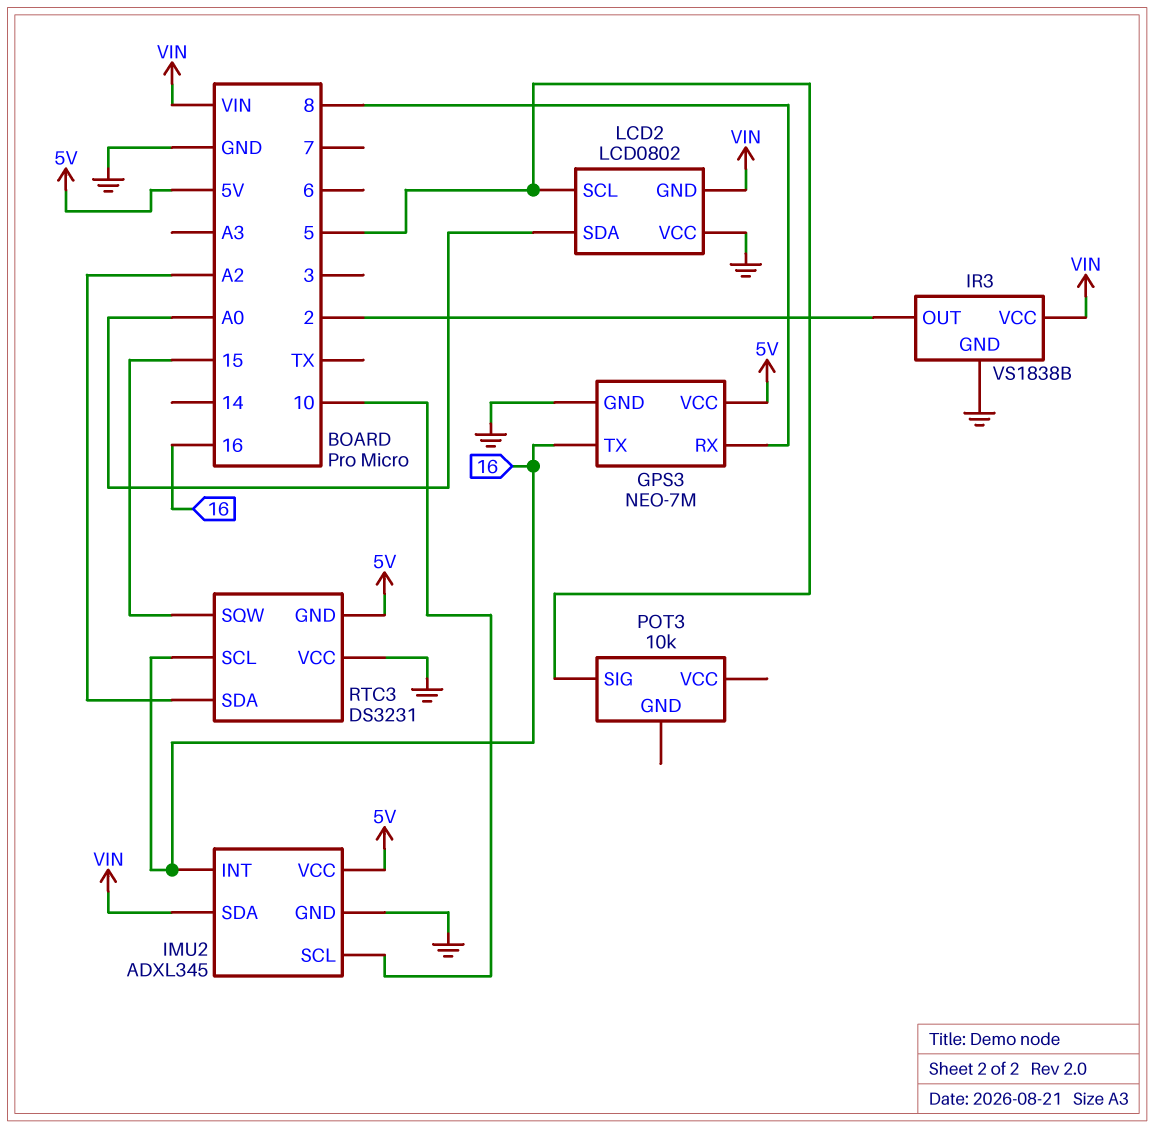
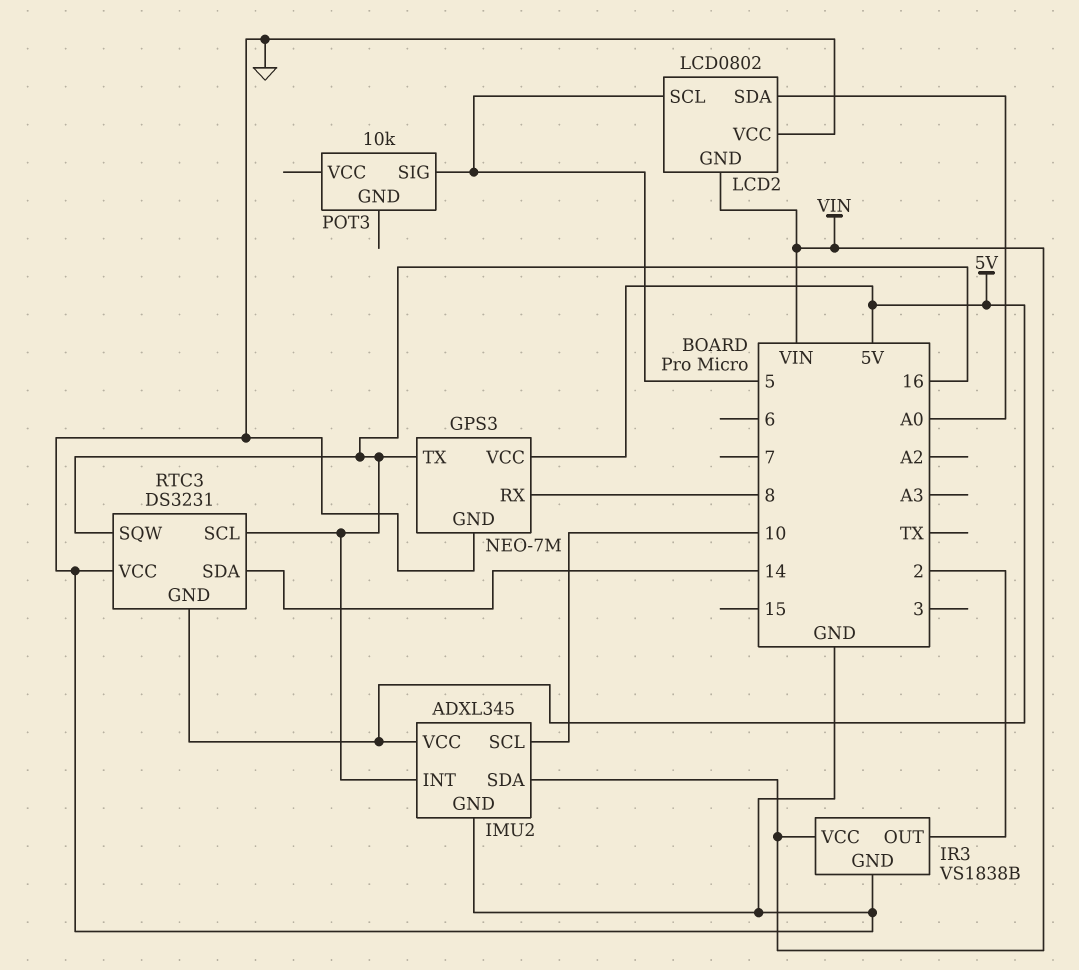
RTC3 pin SDA: A2 -> 14
RTC3 pin SQW: 15 -> 16

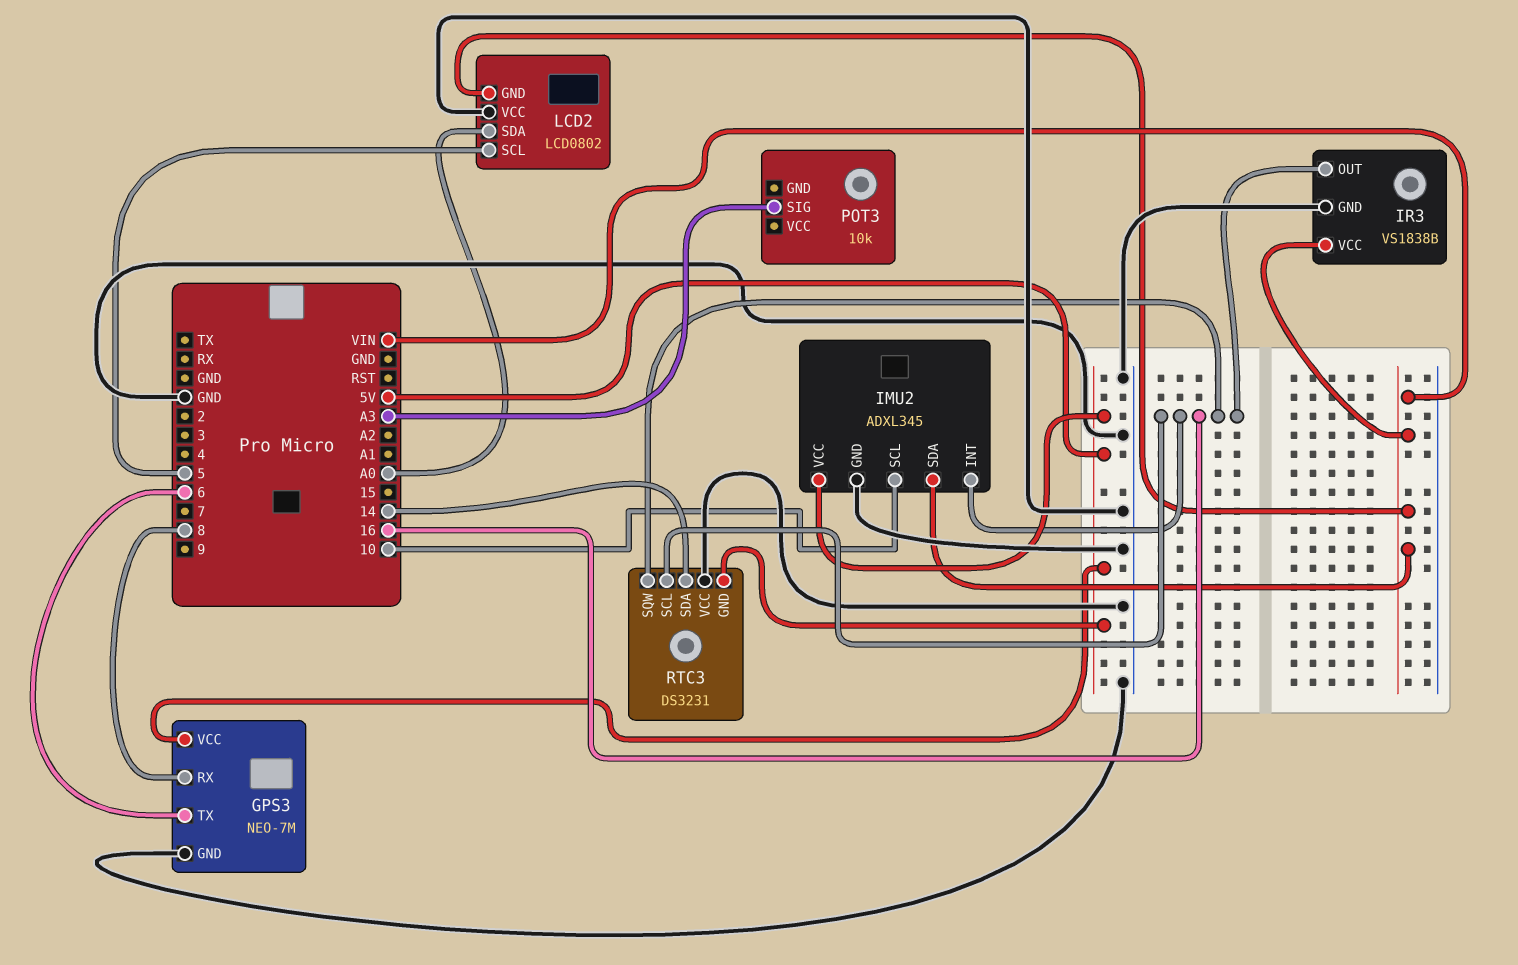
GPS3 pin TX: 16 -> 6
IR3 pin OUT: 2 -> 16
POT3 pin SIG: 5 -> A3

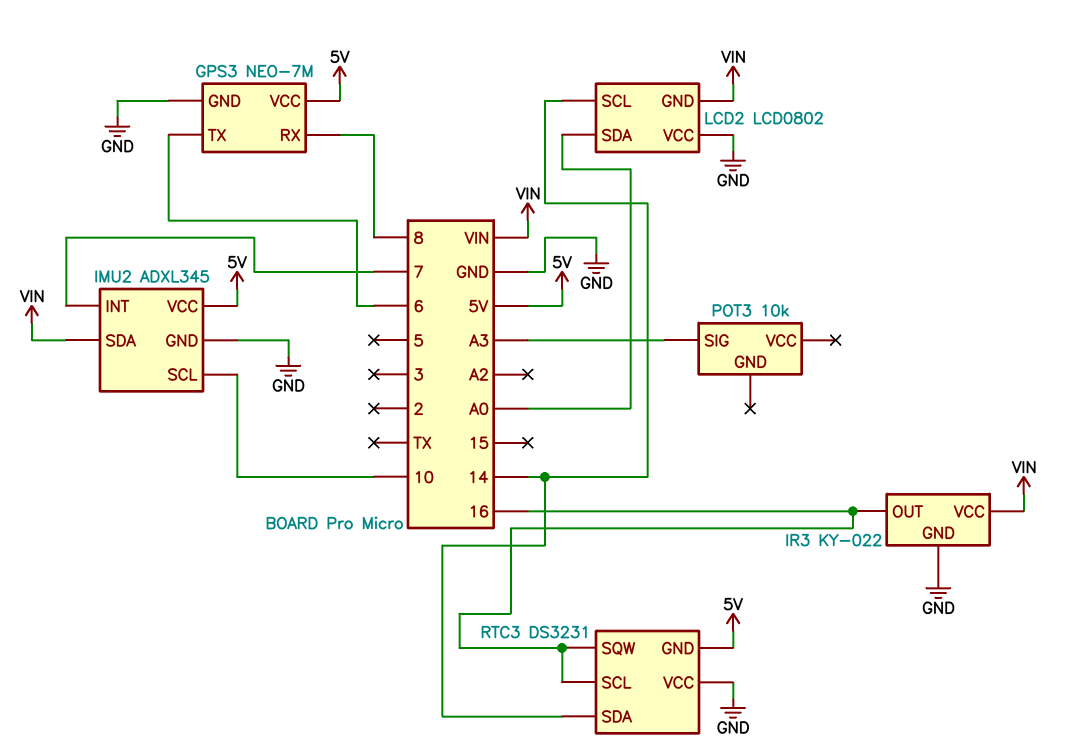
IMU2 pin INT: 16 -> 7
IR3: VS1838B -> KY-022
LCD2 pin SCL: 5 -> 14

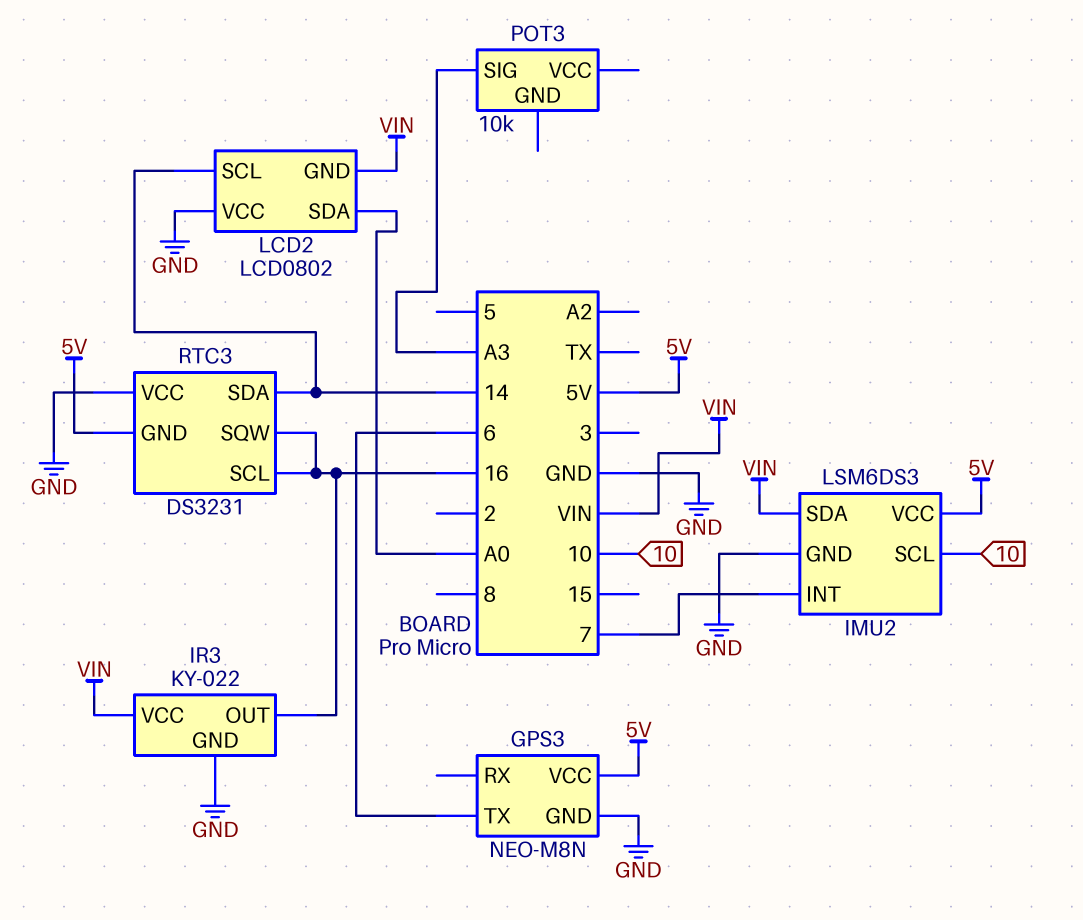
GPS3: NEO-7M -> NEO-M8N
GPS3 pin RX: 8 -> none
IMU2: ADXL345 -> LSM6DS3

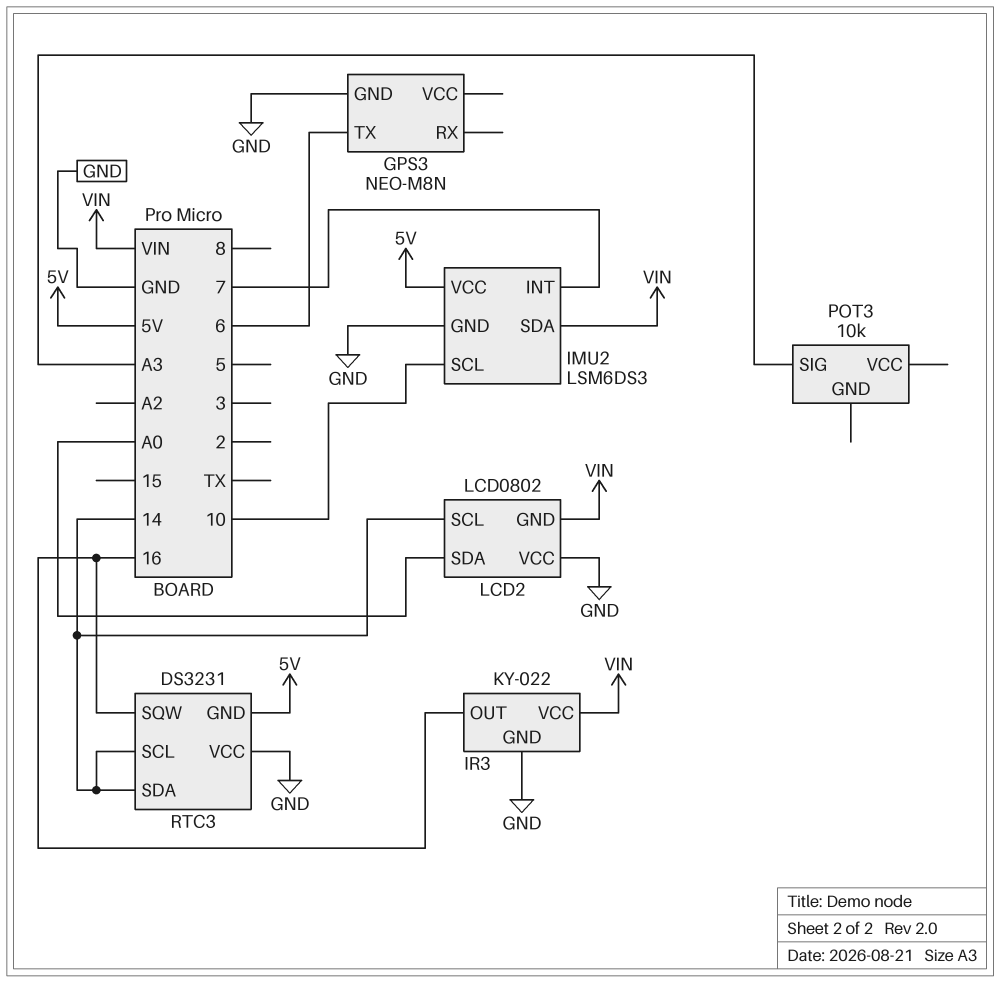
GPS3 pin VCC: 5V -> none
RTC3 pin SCL: 16 -> 14

